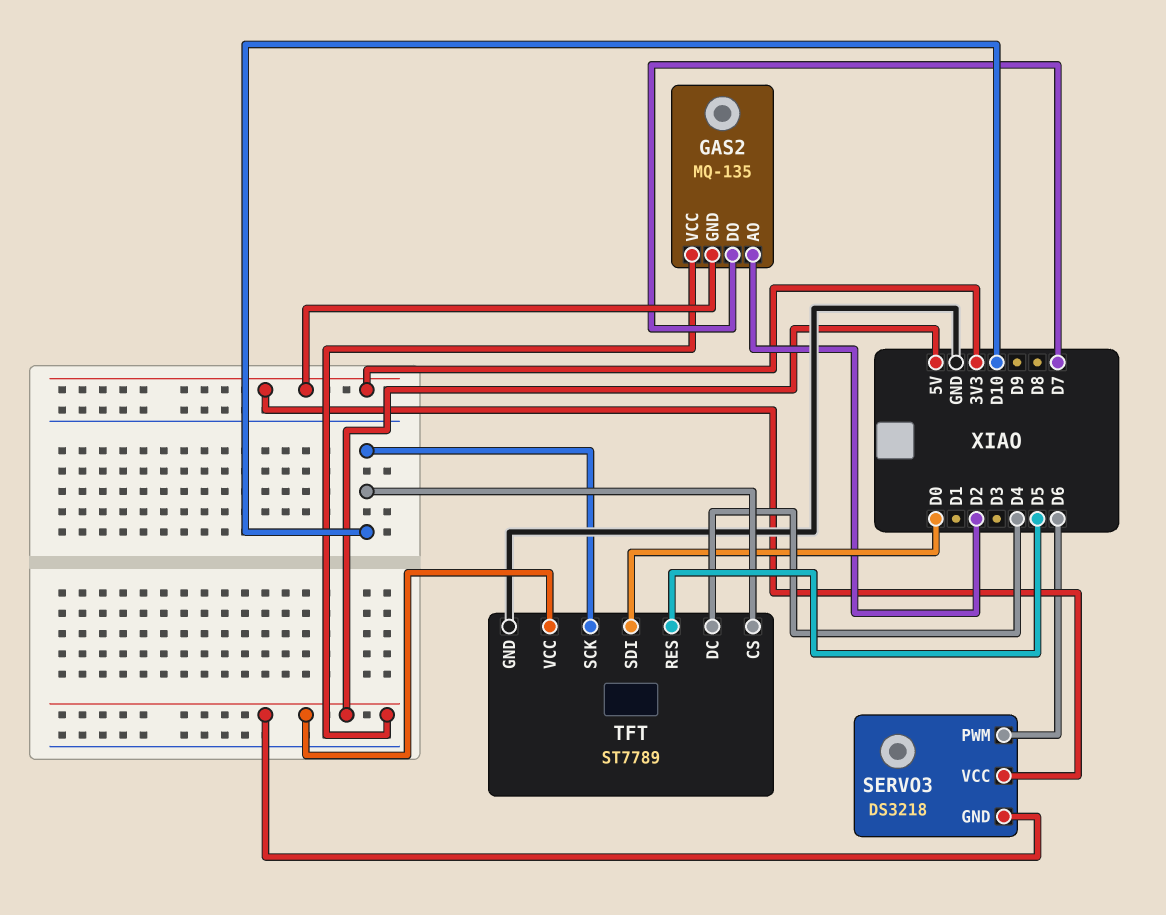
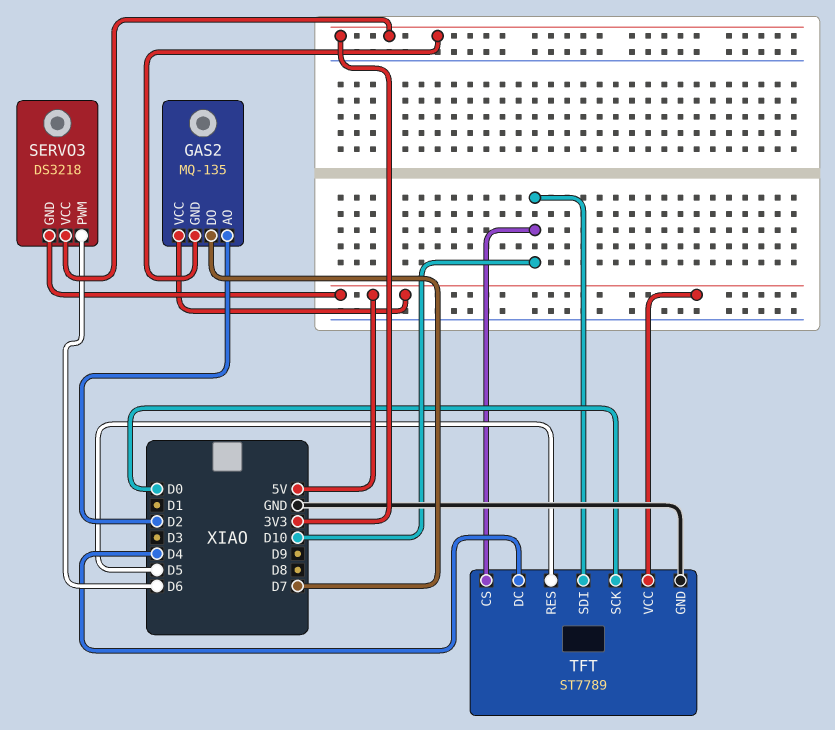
TFT pin SCK: D10 -> D0
TFT pin SDI: D0 -> D10

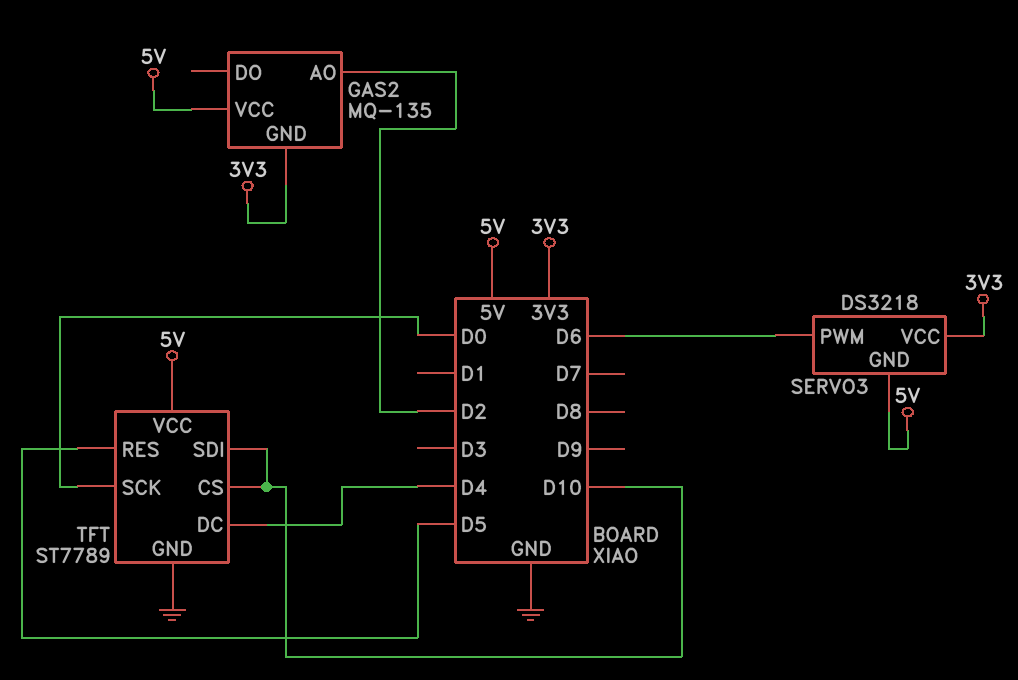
GAS2 pin DO: D7 -> none

